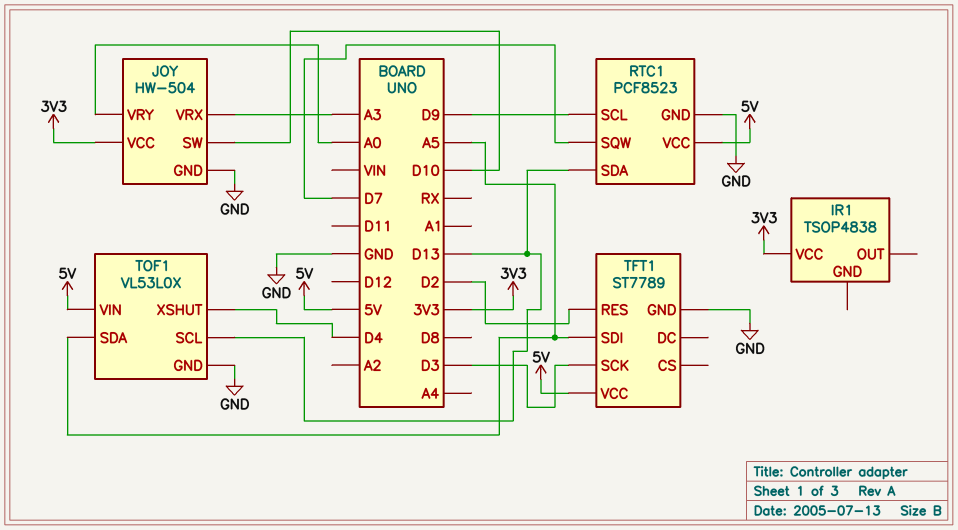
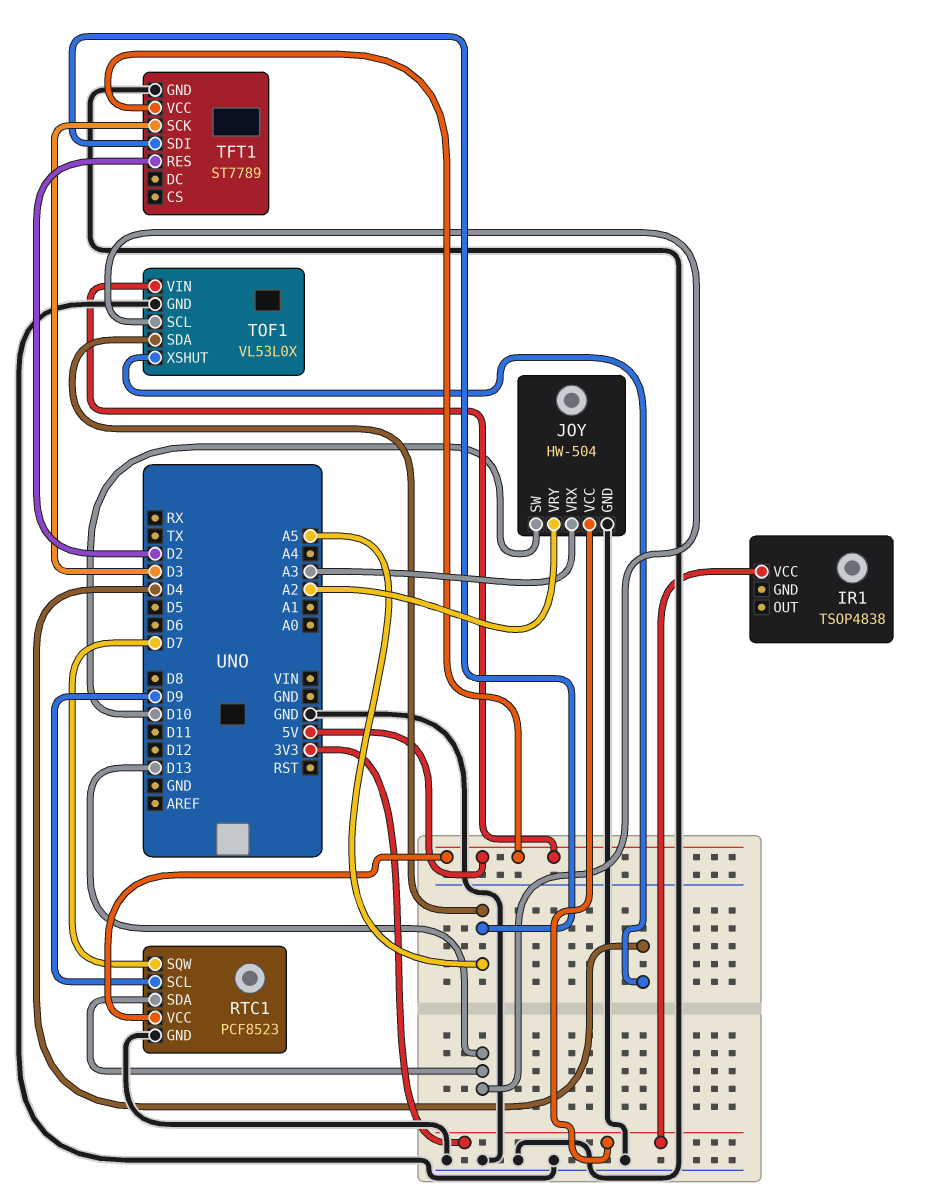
JOY pin VRY: A0 -> A2

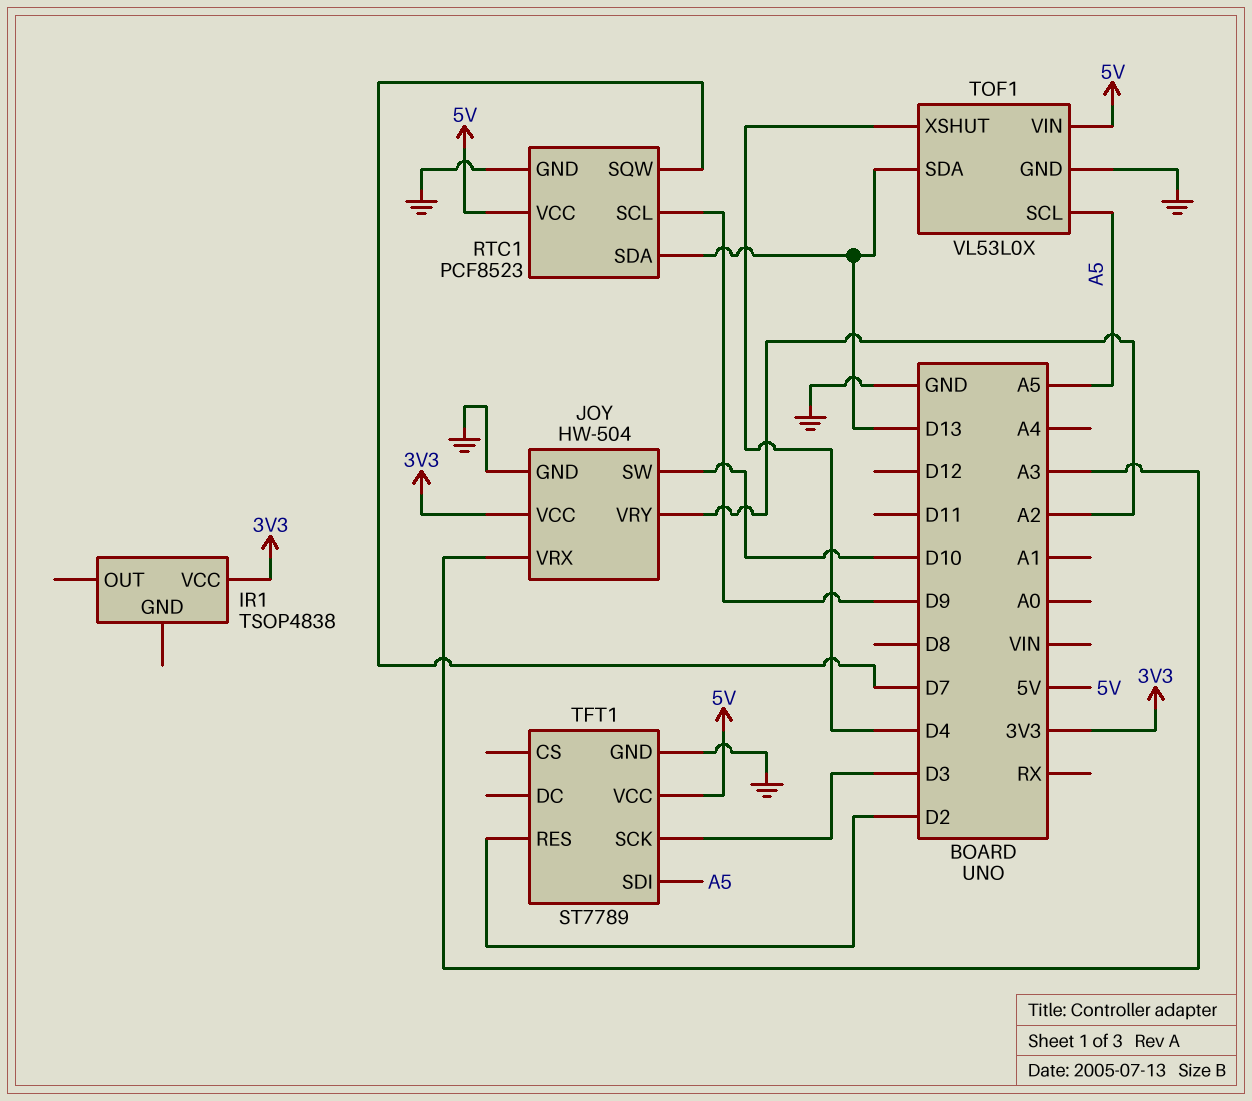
TOF1 pin SCL: D13 -> A5
TOF1 pin SDA: A5 -> D13

